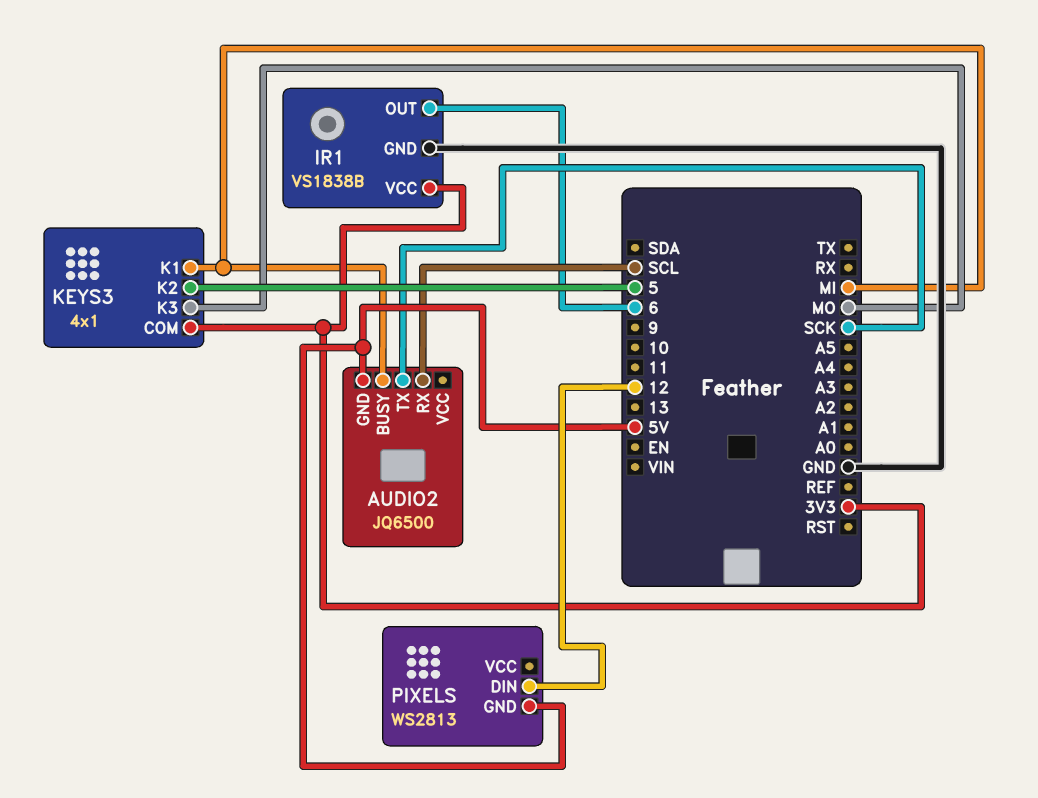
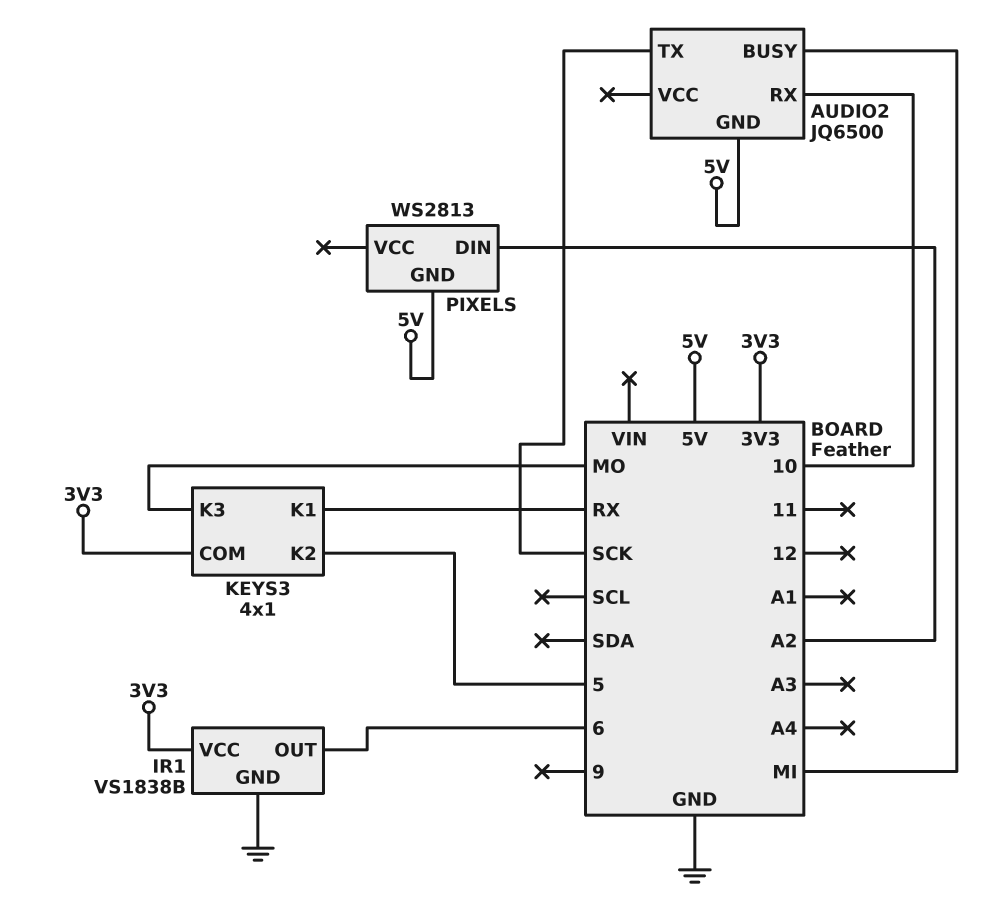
AUDIO2 pin RX: SCL -> 10
KEYS3 pin K1: MI -> RX
PIXELS pin DIN: 12 -> A2

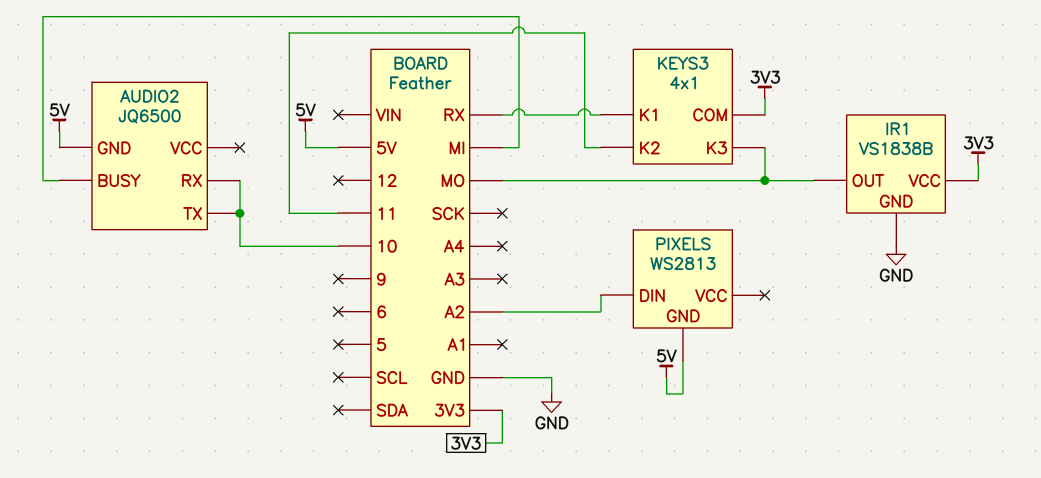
AUDIO2 pin TX: SCK -> 10
IR1 pin OUT: 6 -> MO
KEYS3 pin K2: 5 -> 11

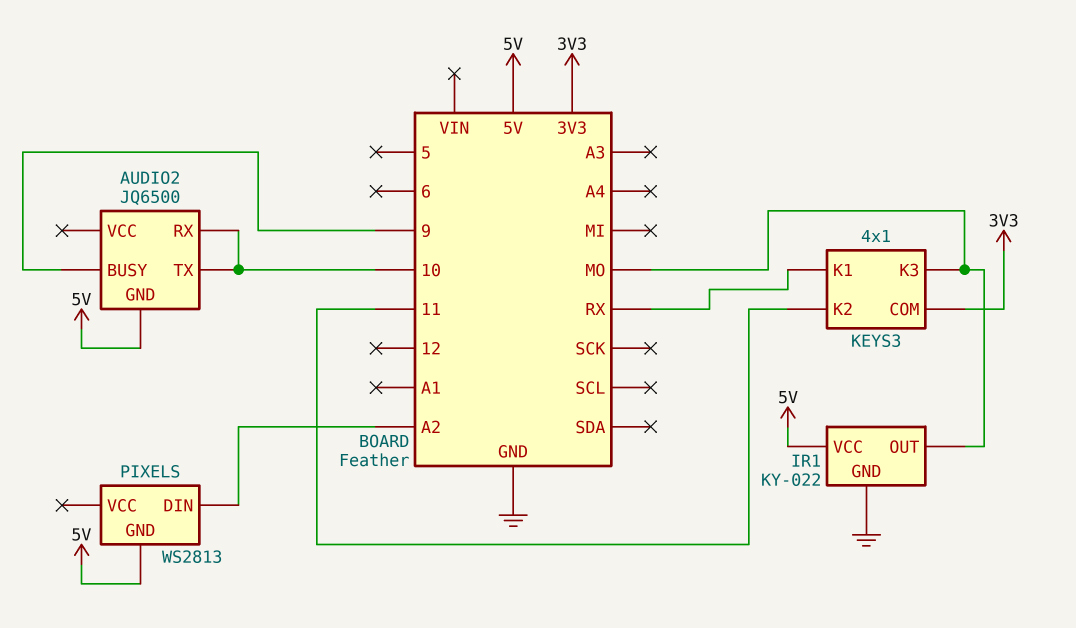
AUDIO2 pin BUSY: MI -> 9
IR1: VS1838B -> KY-022
IR1 pin VCC: 3V3 -> 5V

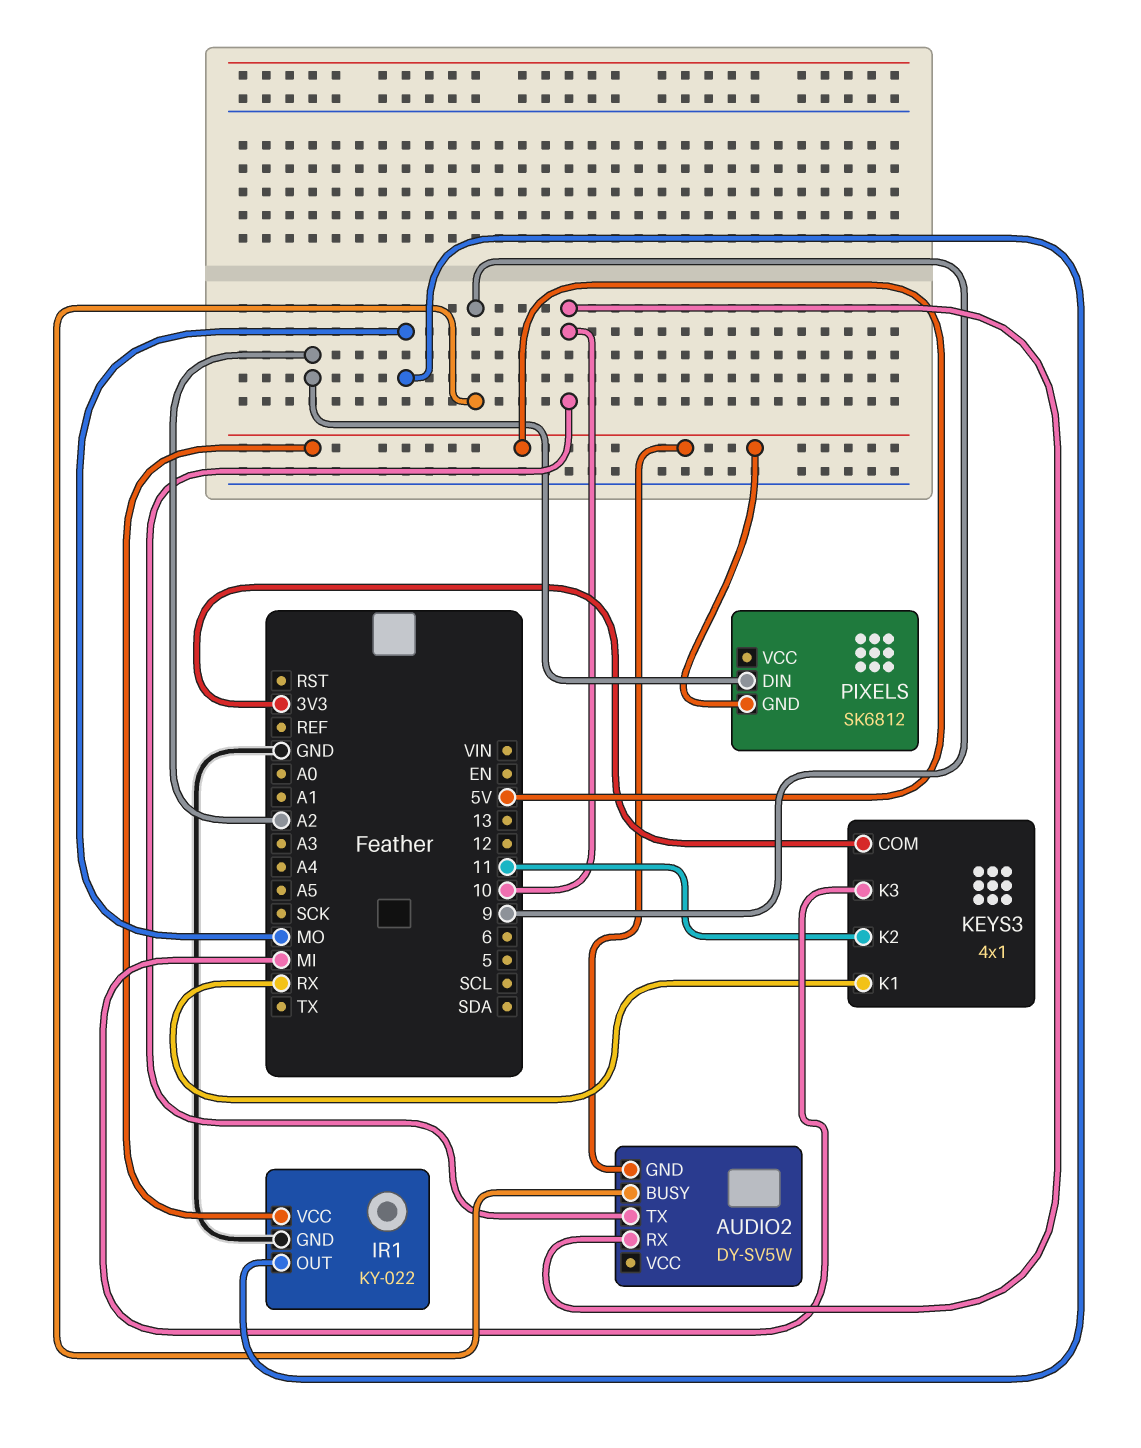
AUDIO2: JQ6500 -> DY-SV5W
KEYS3 pin K3: MO -> MI
PIXELS: WS2813 -> SK6812

